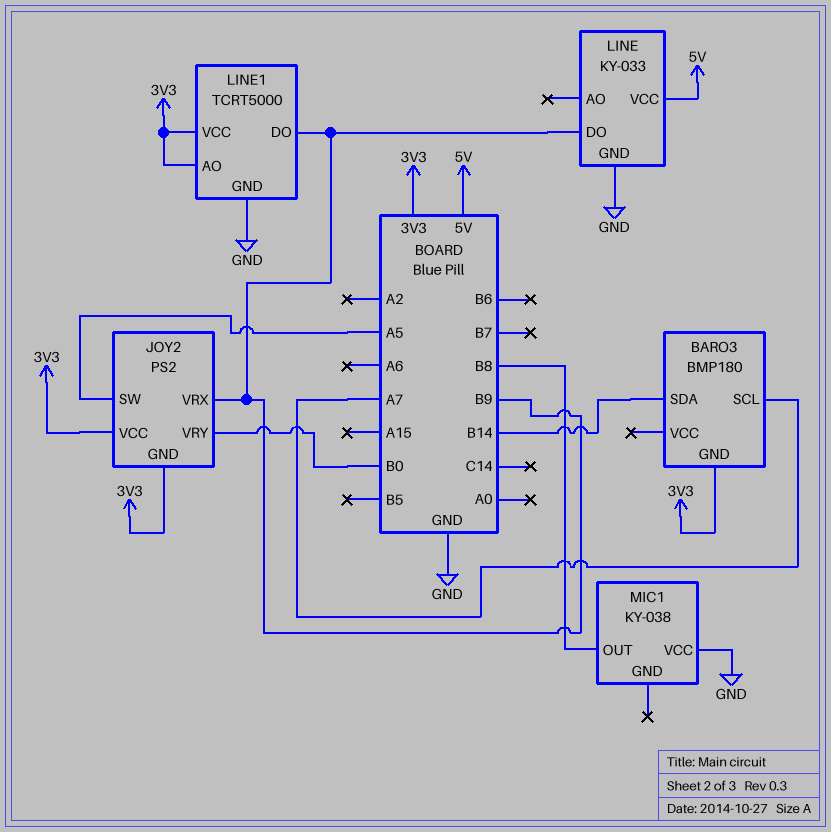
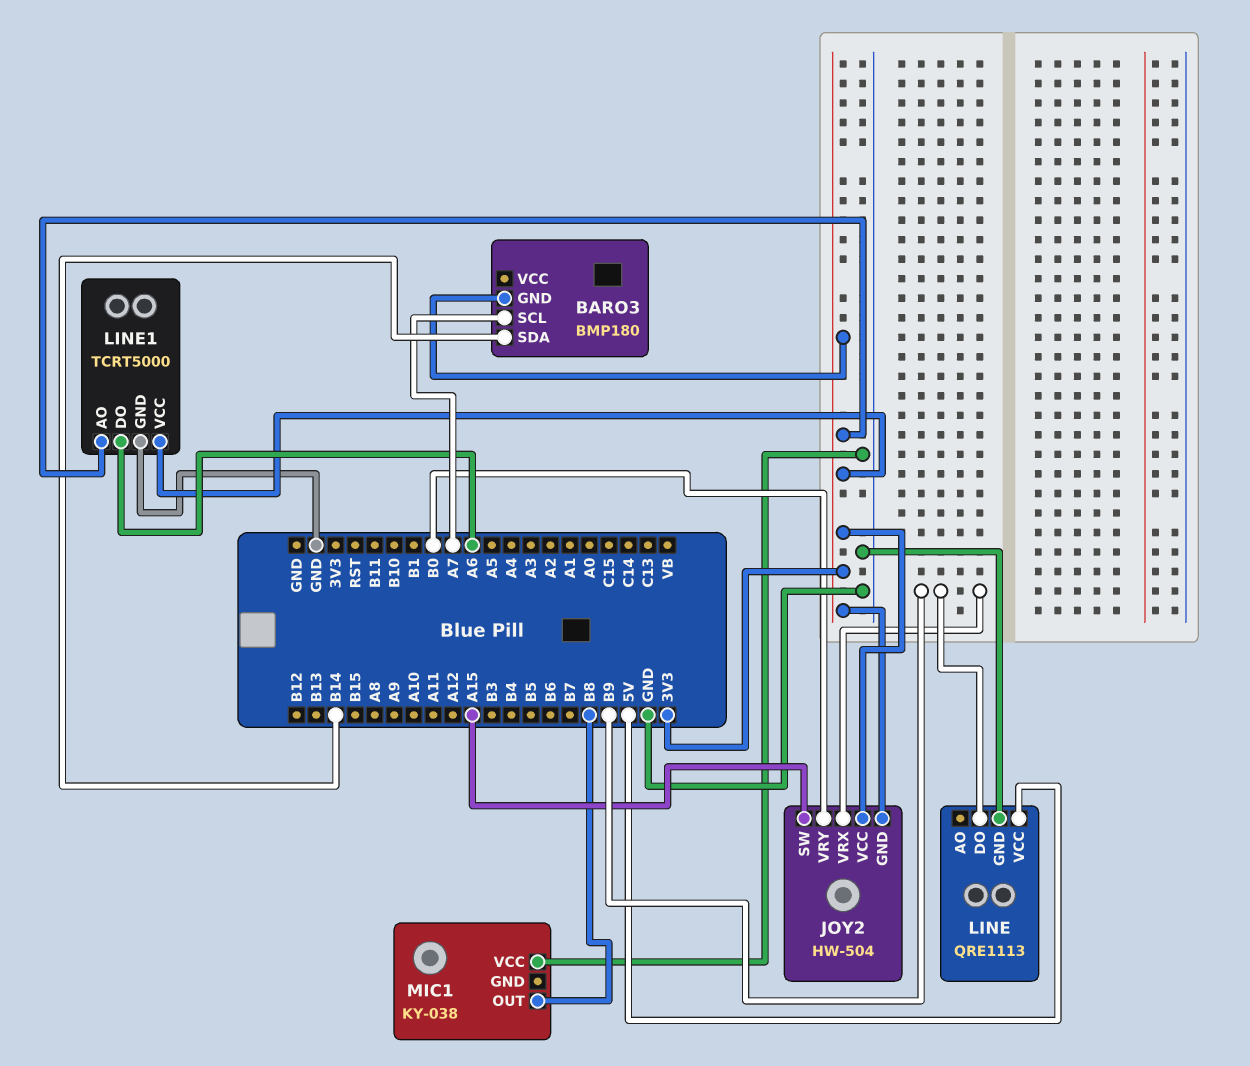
JOY2: PS2 -> HW-504
JOY2 pin SW: A5 -> A15
LINE: KY-033 -> QRE1113
LINE1 pin DO: B9 -> A6

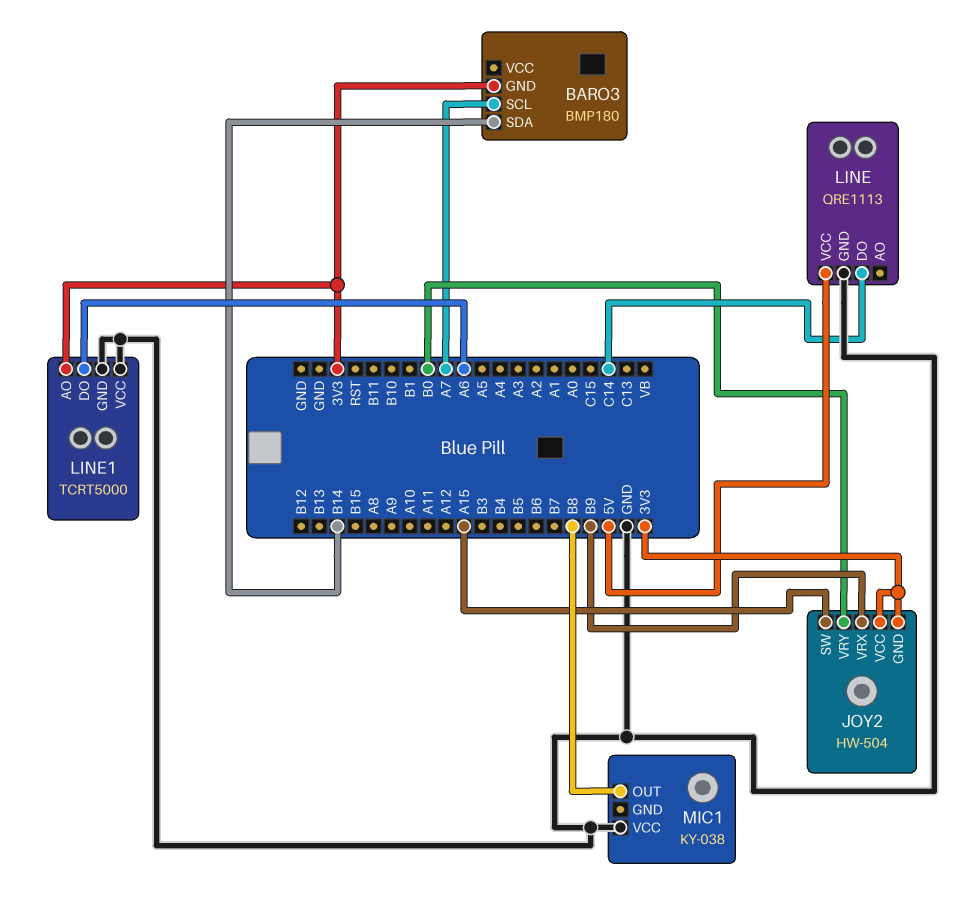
LINE pin DO: B9 -> C14
LINE1 pin VCC: 3V3 -> GND

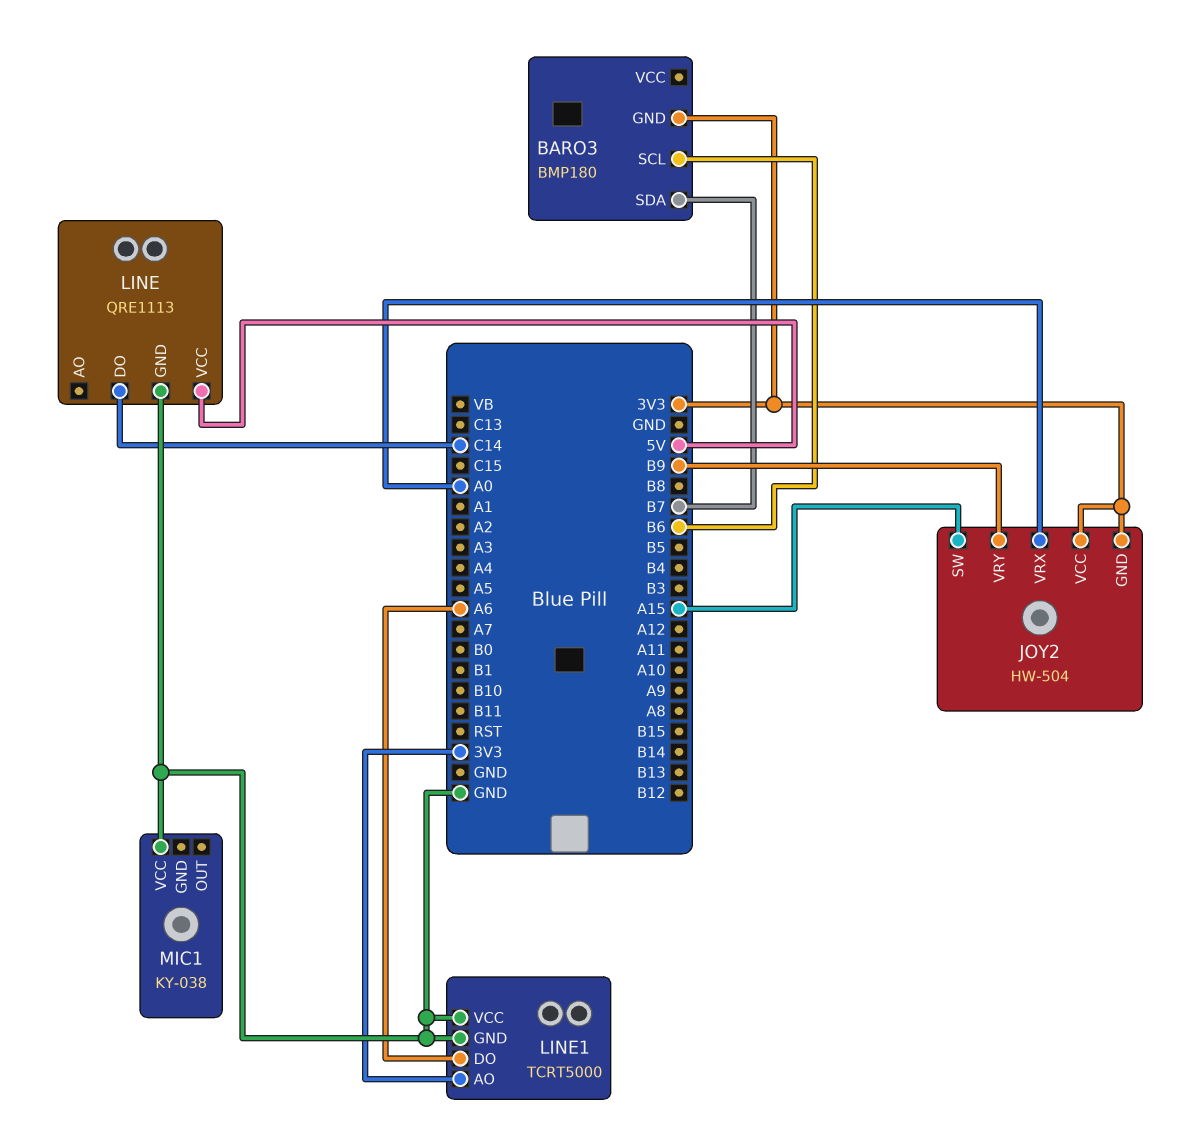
BARO3 pin SCL: A7 -> B6
BARO3 pin SDA: B14 -> B7
JOY2 pin VRX: B9 -> A0
JOY2 pin VRY: B0 -> B9
MIC1 pin OUT: B8 -> none

